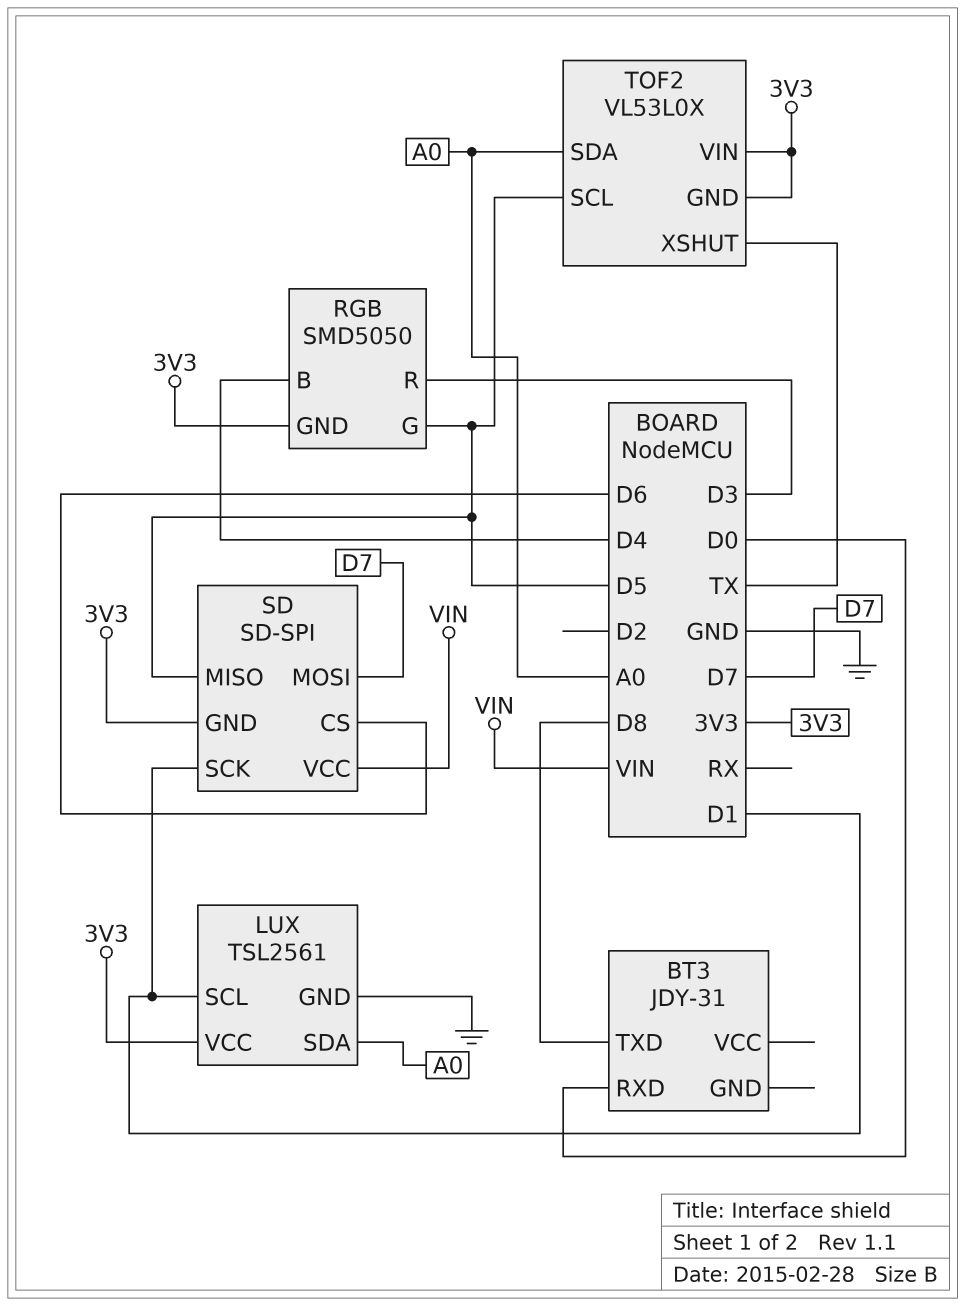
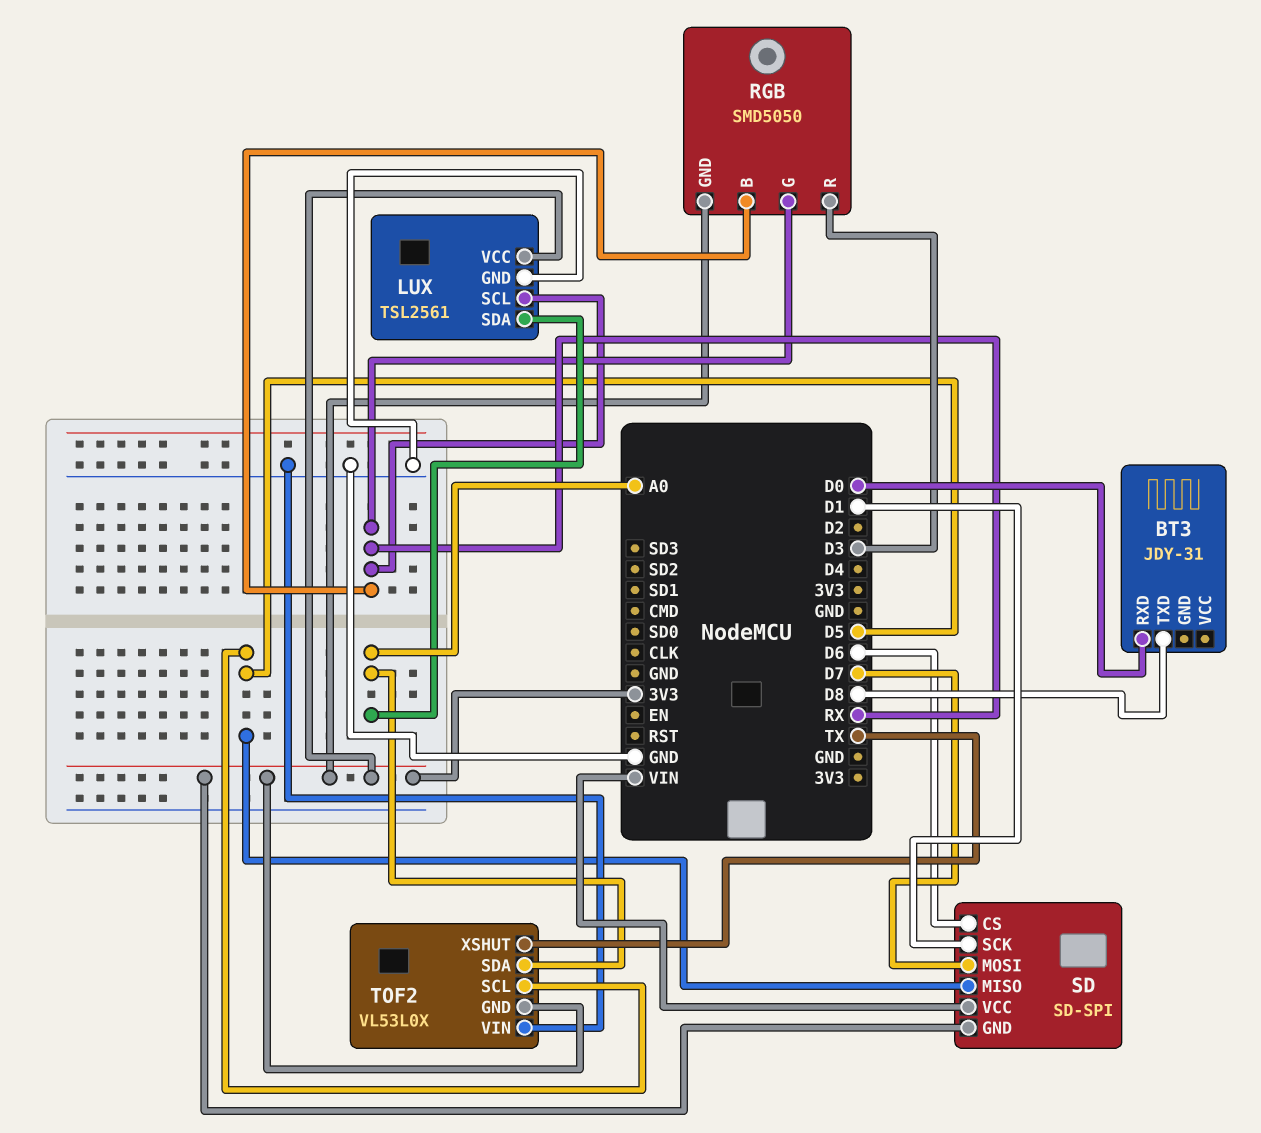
LUX pin SCL: D1 -> RX
RGB pin B: D4 -> RX
RGB pin G: D5 -> RX
TOF2 pin VIN: 3V3 -> GND

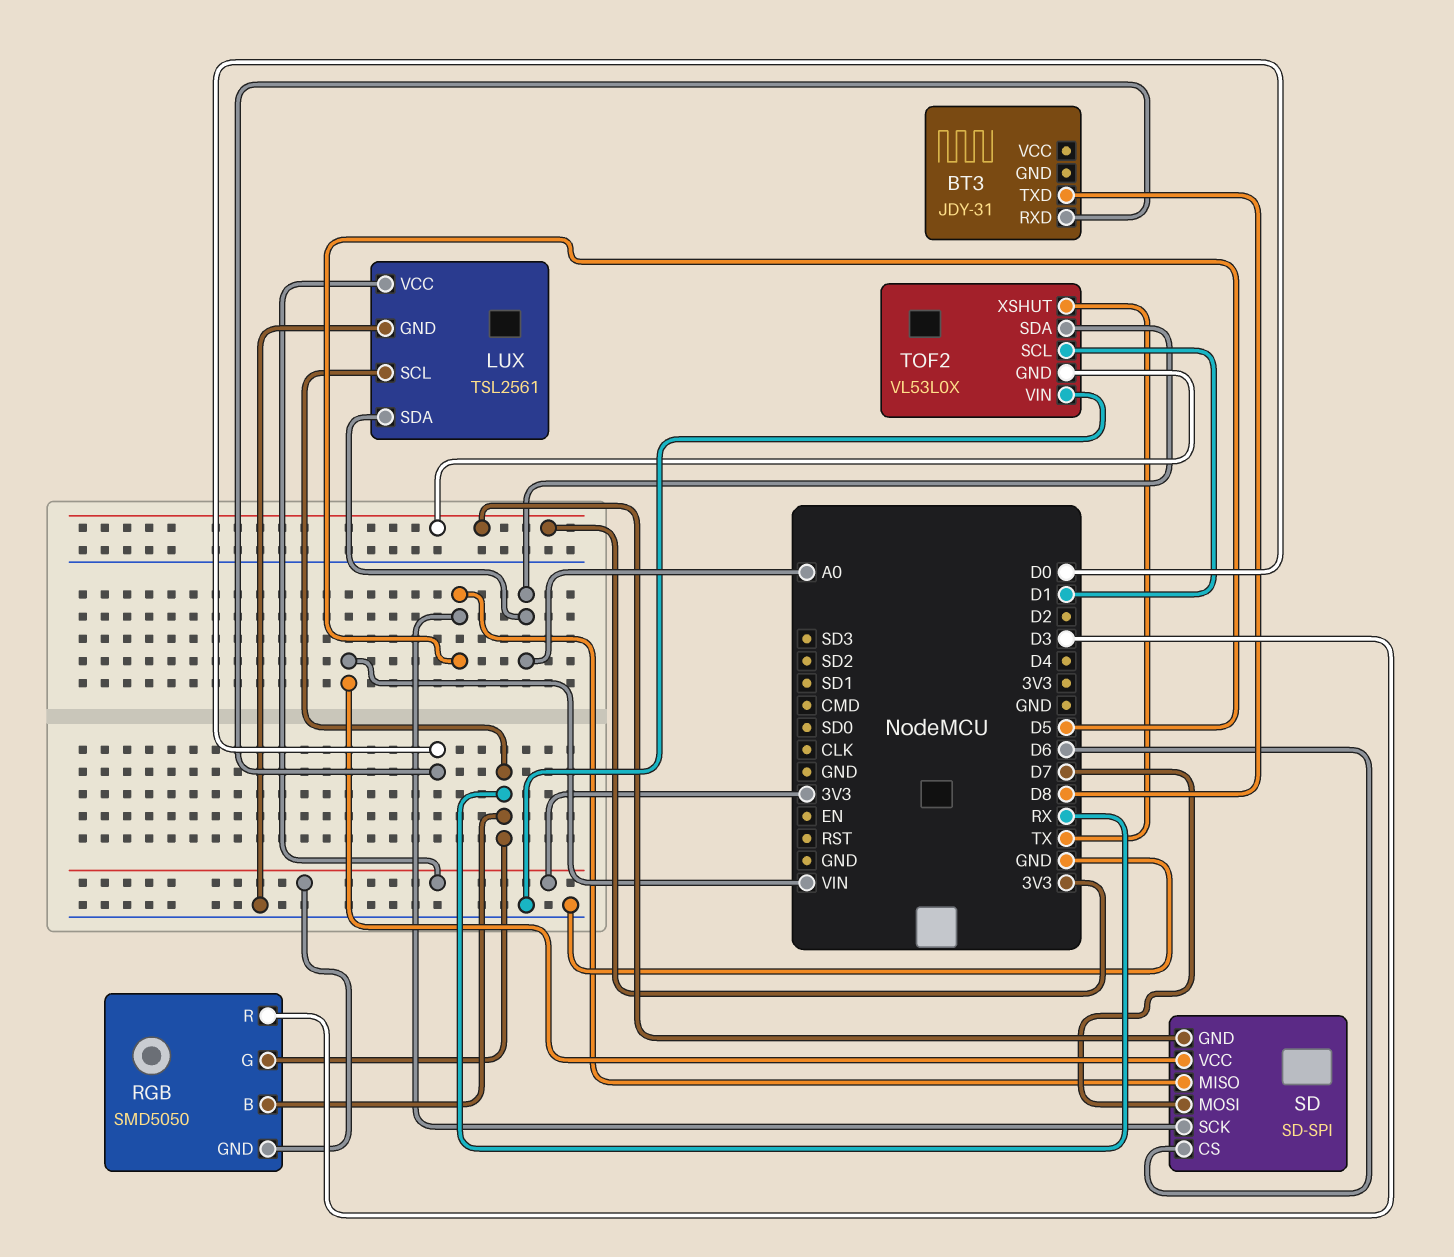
SD pin SCK: D1 -> D5
TOF2 pin SCL: D5 -> D1

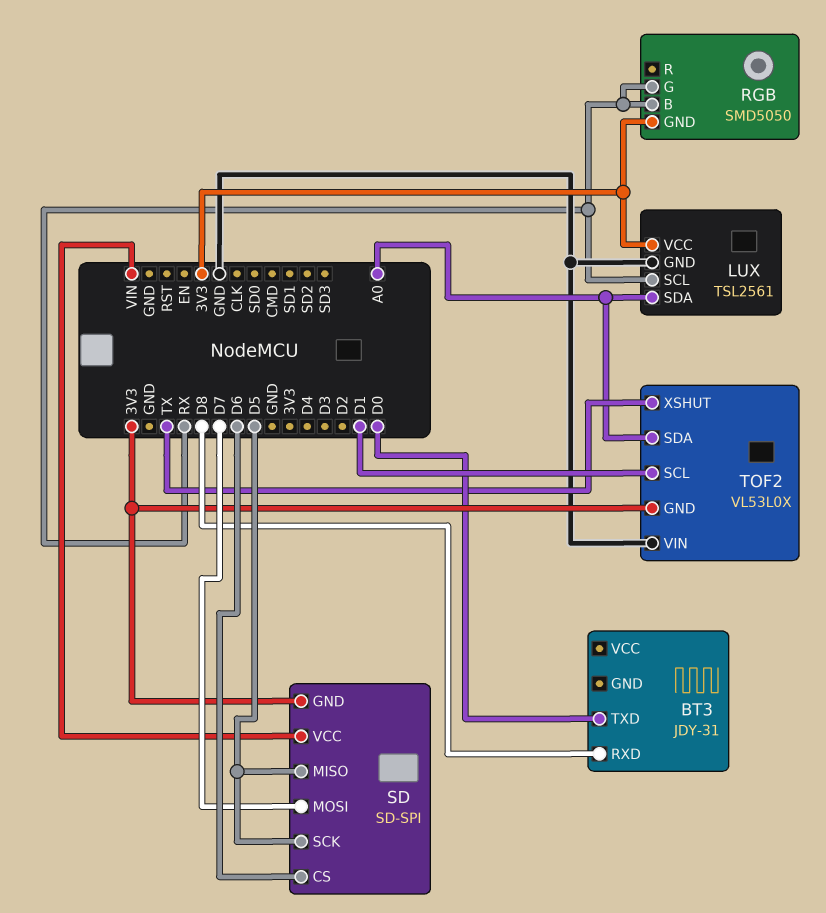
BT3 pin RXD: D0 -> D8
BT3 pin TXD: D8 -> D0
RGB pin R: D3 -> none

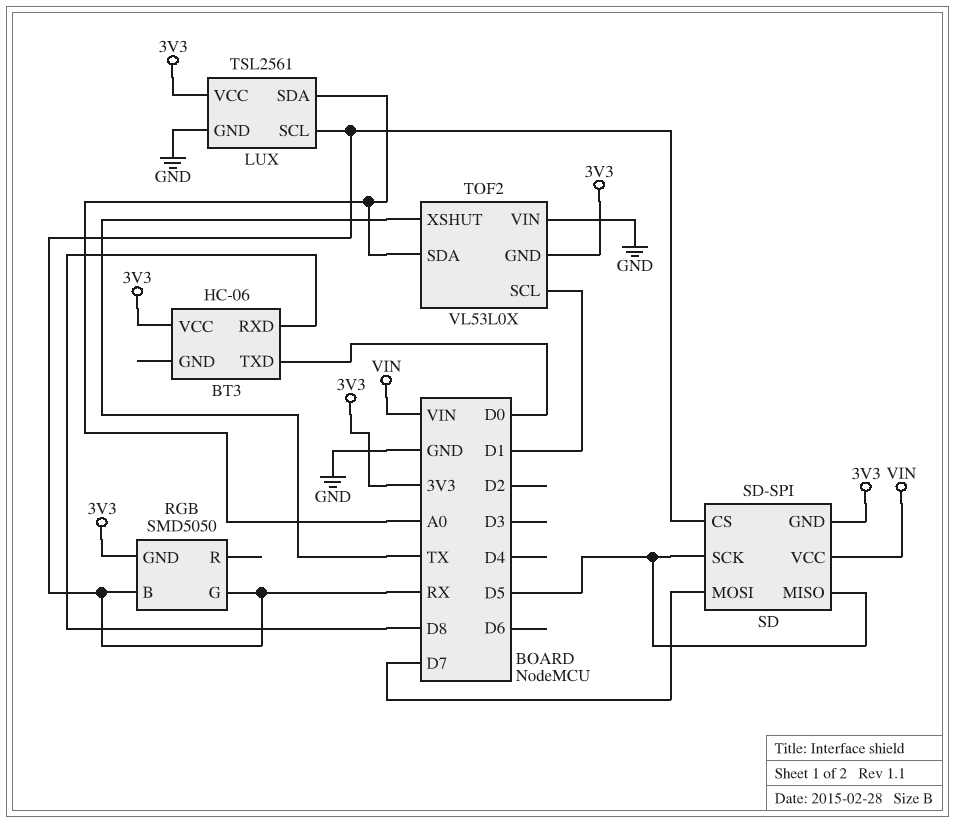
BT3: JDY-31 -> HC-06
BT3 pin VCC: none -> 3V3
SD pin CS: D6 -> RX

